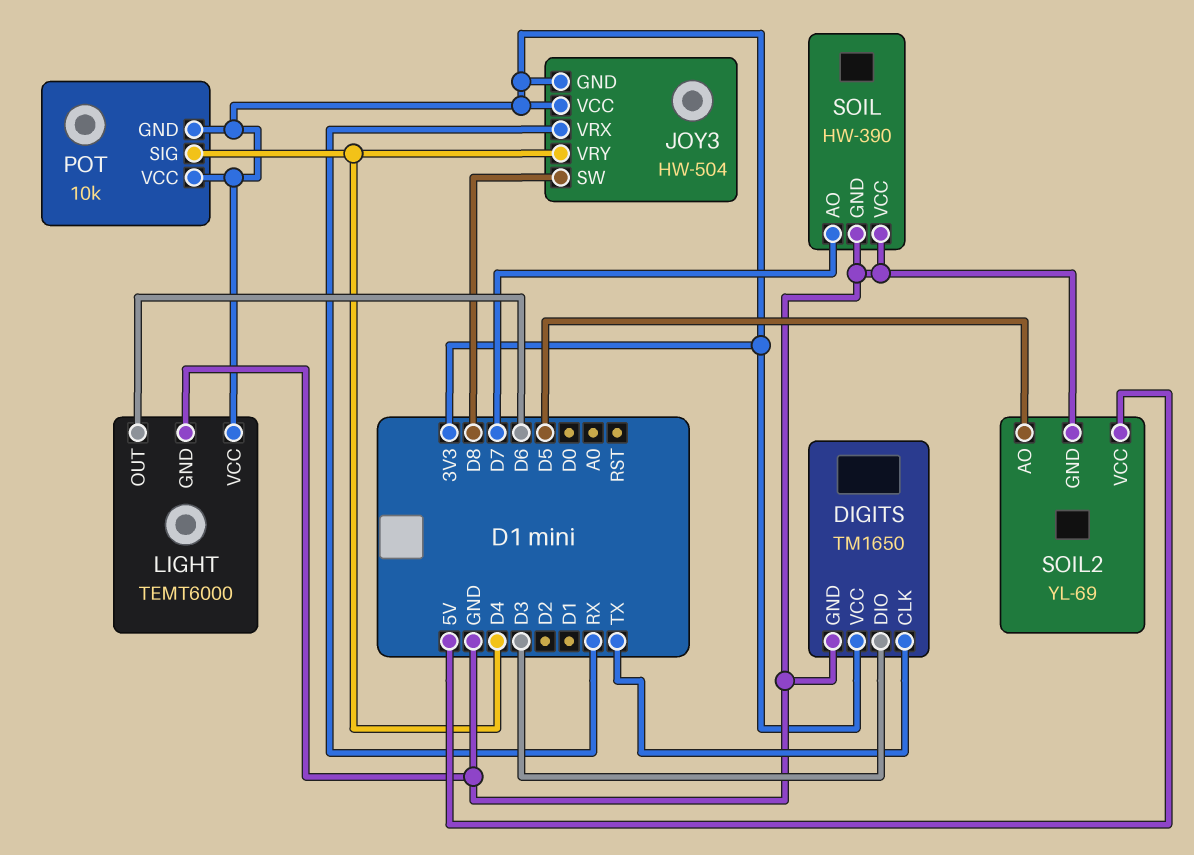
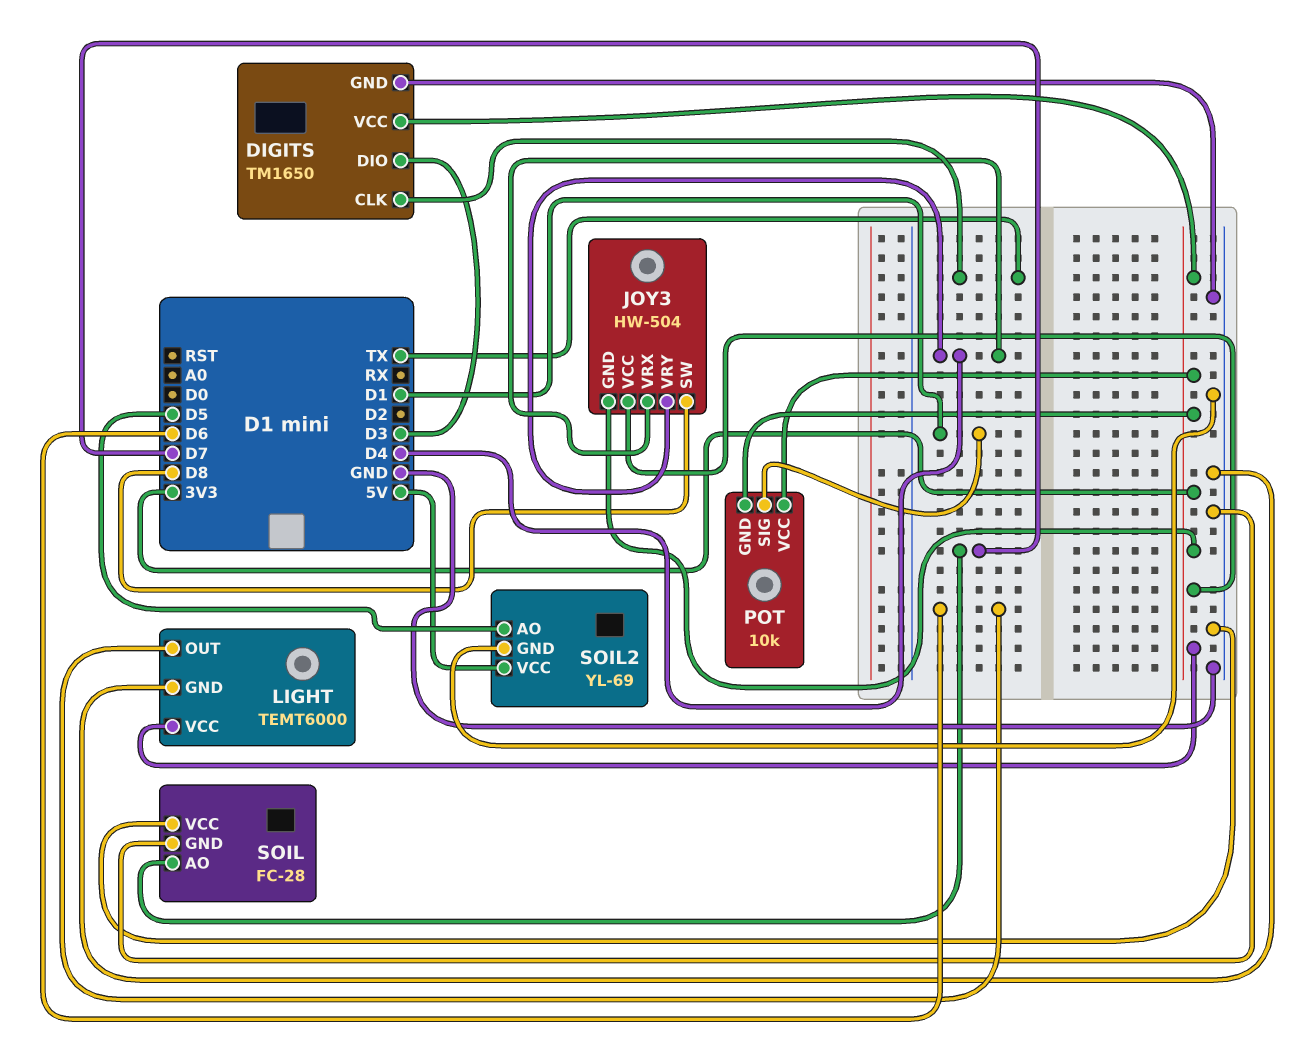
JOY3 pin VRX: RX -> D4
POT pin SIG: D4 -> D1
SOIL: HW-390 -> FC-28

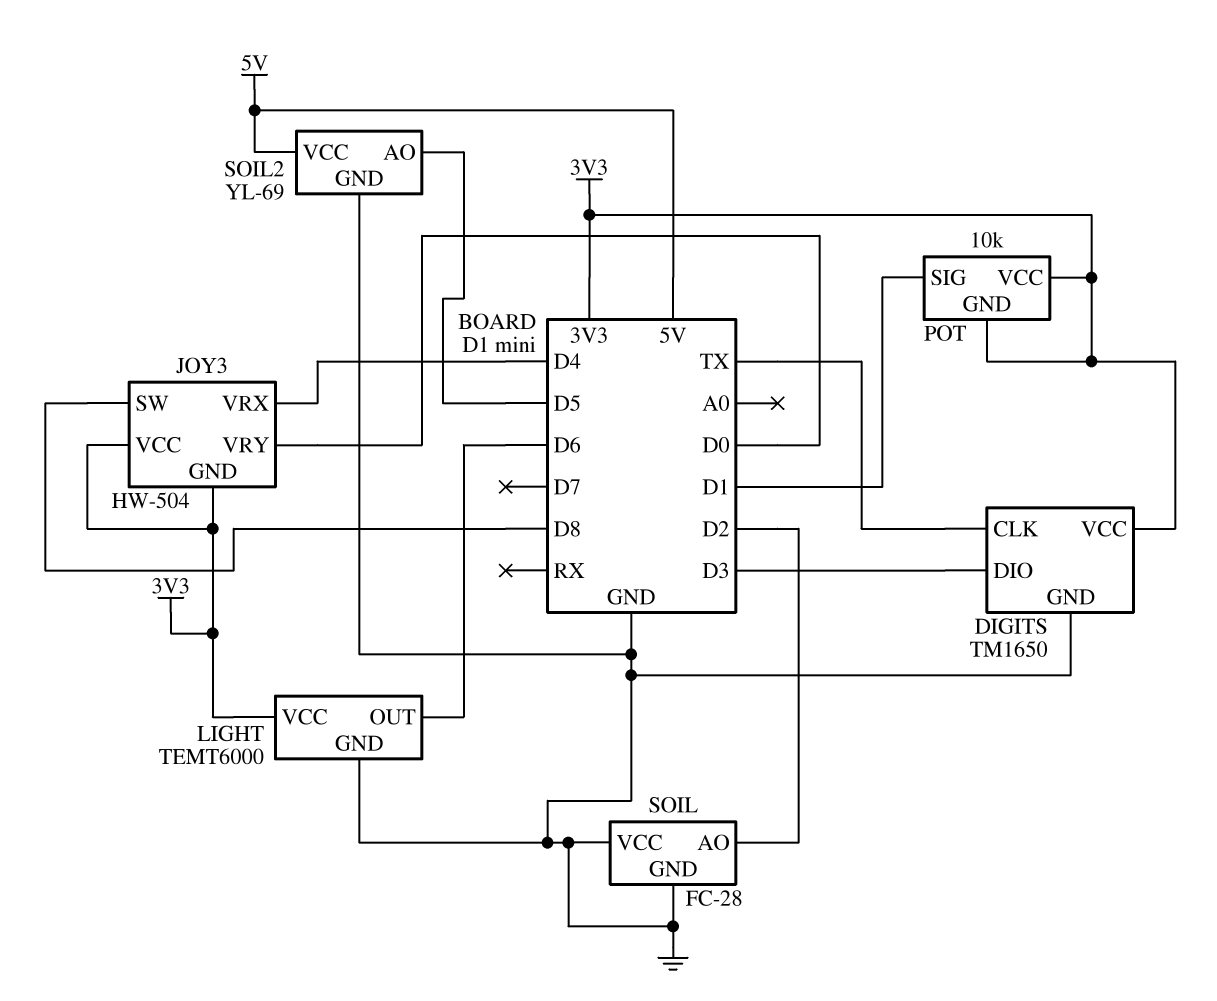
JOY3 pin VRY: D4 -> D0
SOIL pin AO: D7 -> D2

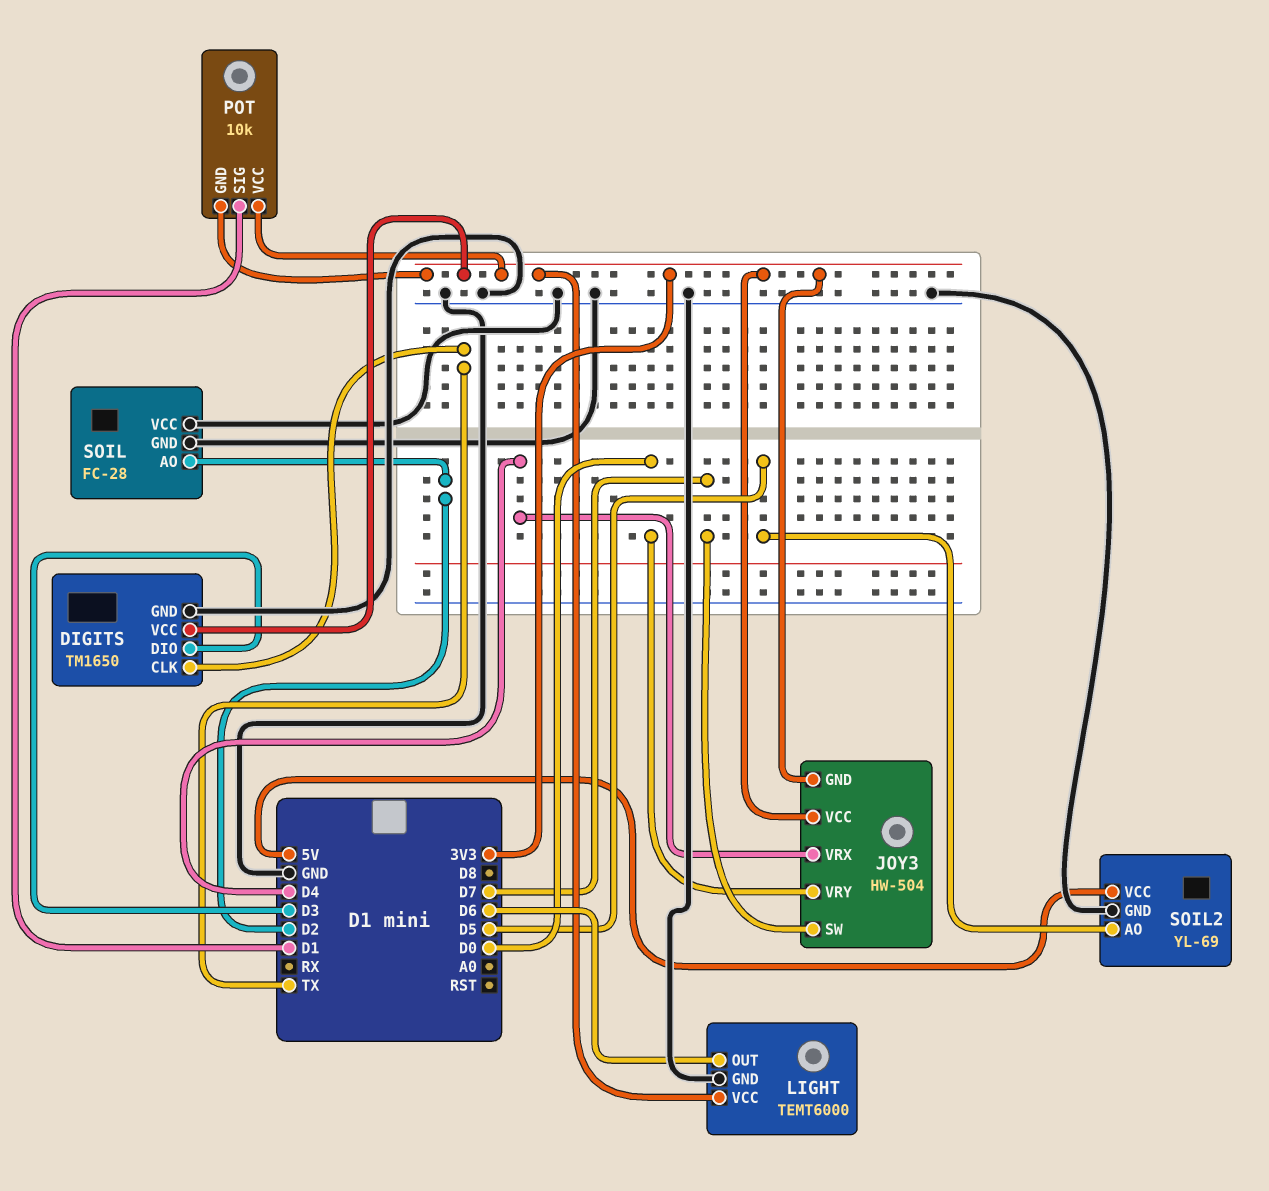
JOY3 pin SW: D8 -> D7

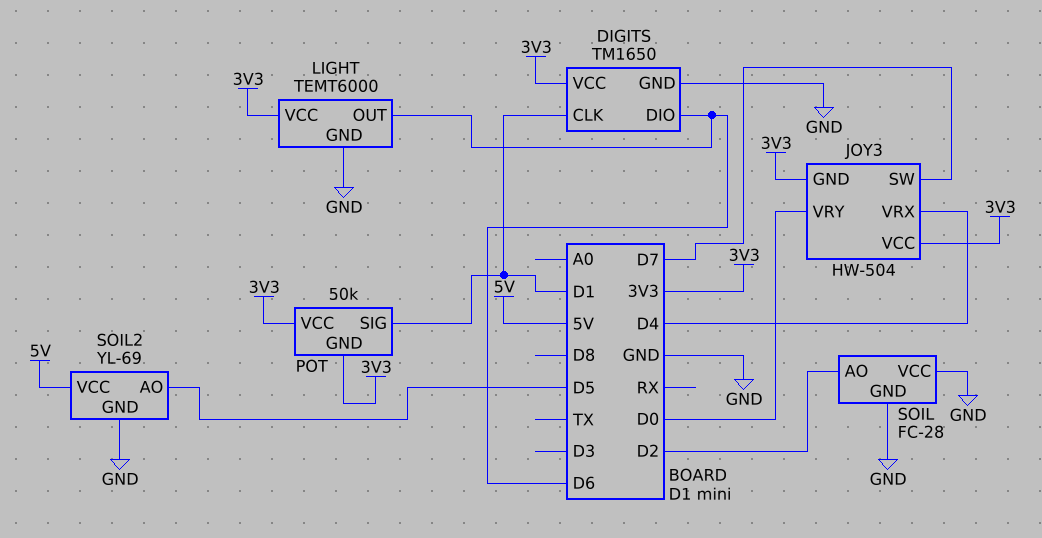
DIGITS pin CLK: TX -> D1
DIGITS pin DIO: D3 -> D6
POT: 10k -> 50k

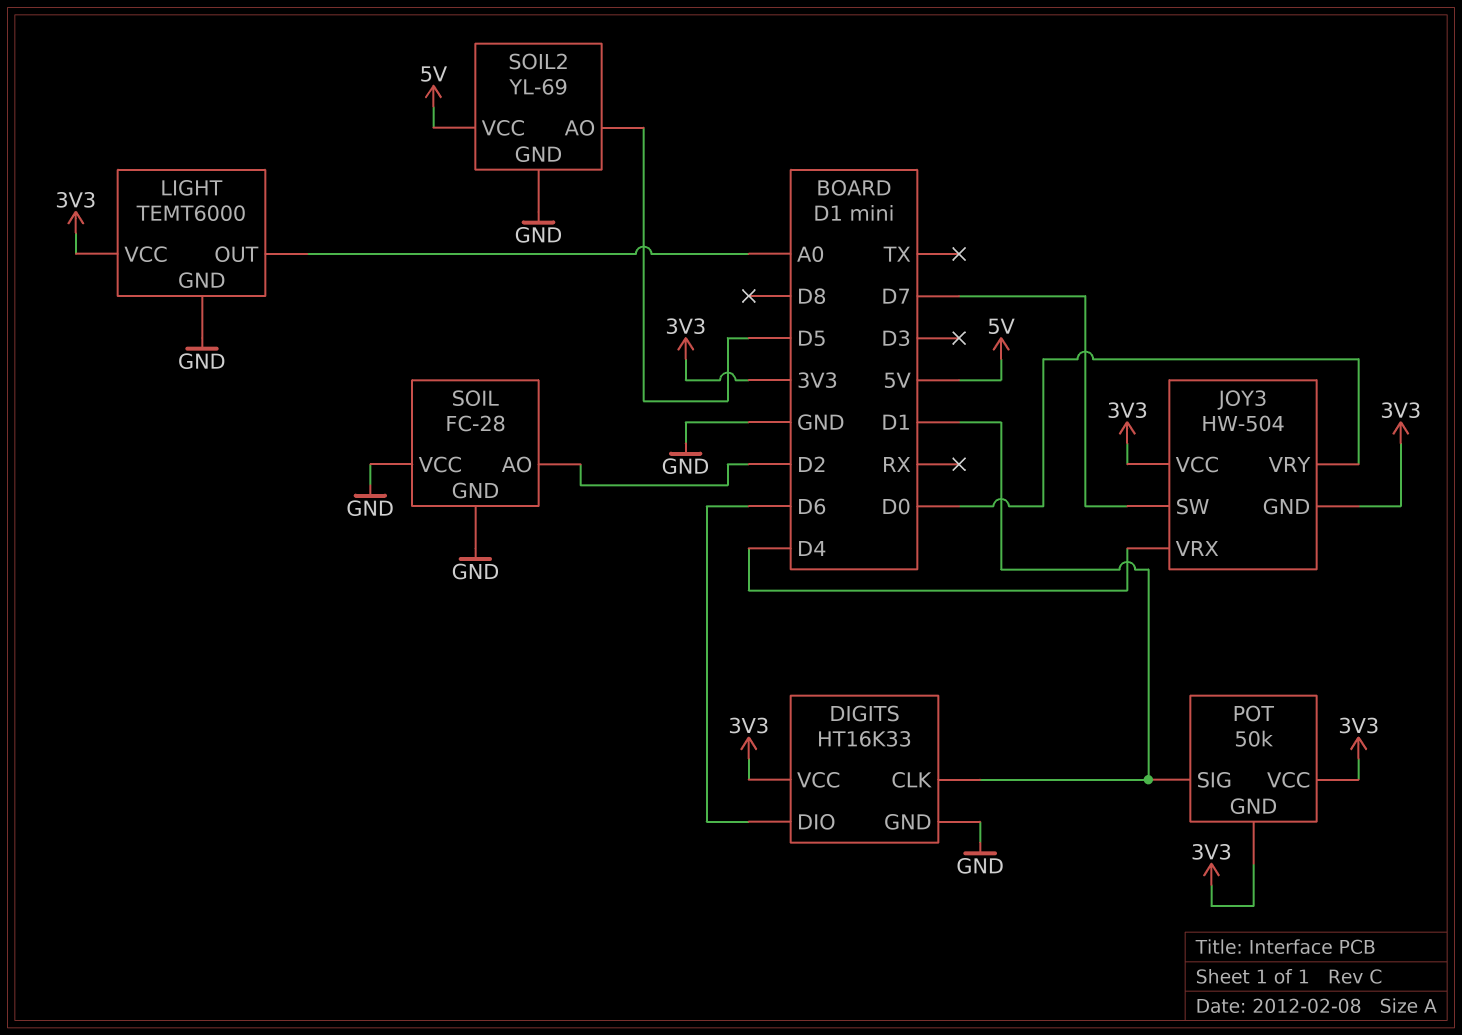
DIGITS: TM1650 -> HT16K33
LIGHT pin OUT: D6 -> A0

